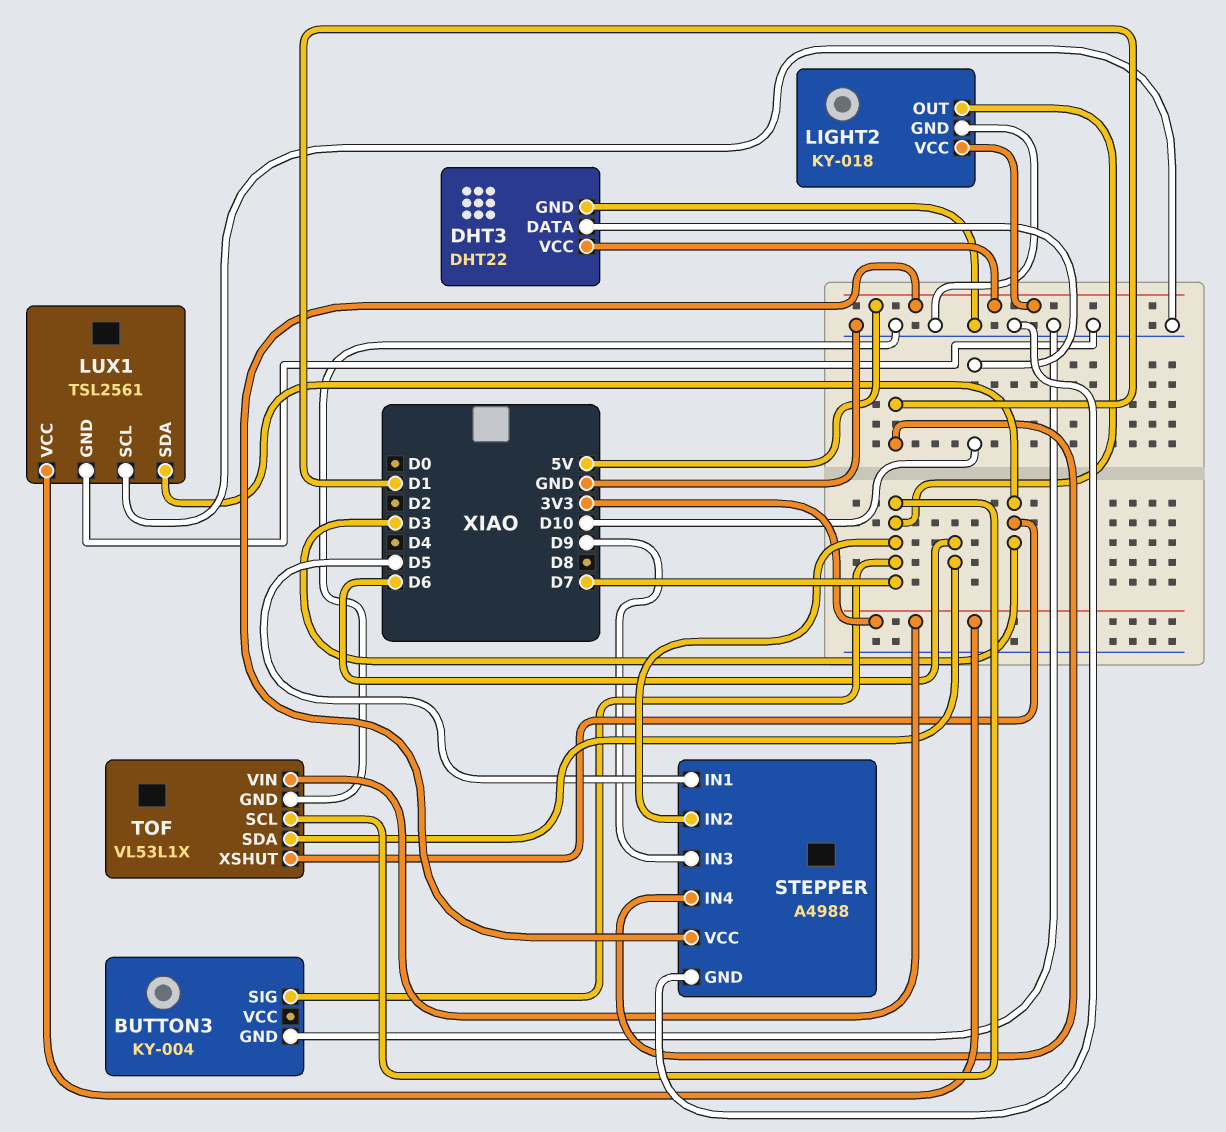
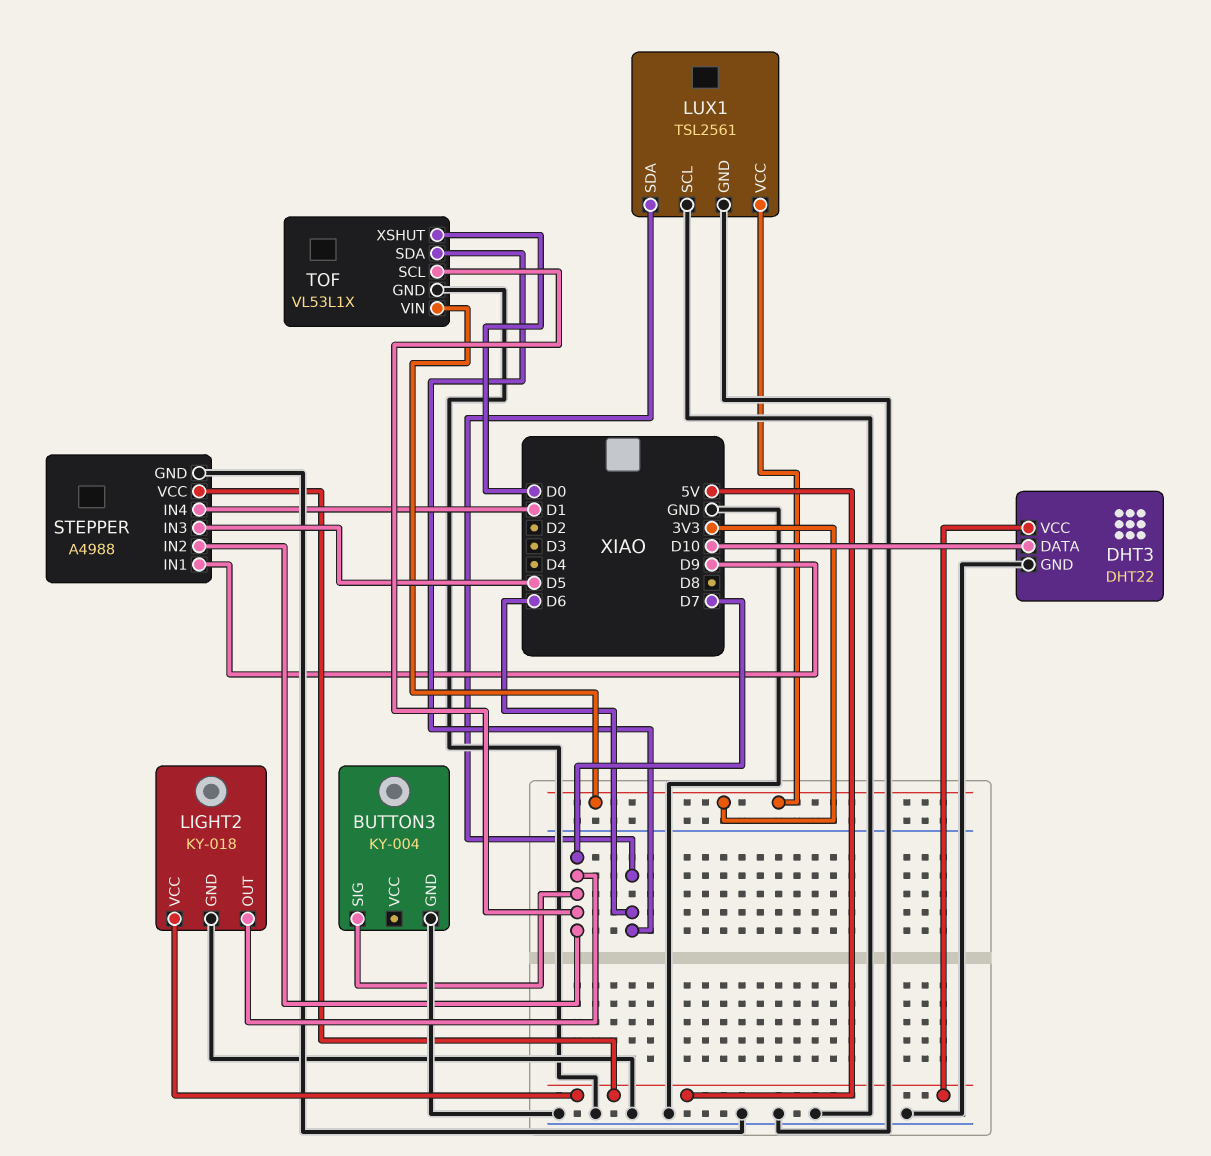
LUX1 pin SDA: D3 -> D6
STEPPER pin IN1: D5 -> D9
STEPPER pin IN3: D9 -> D5
TOF pin XSHUT: D3 -> D0

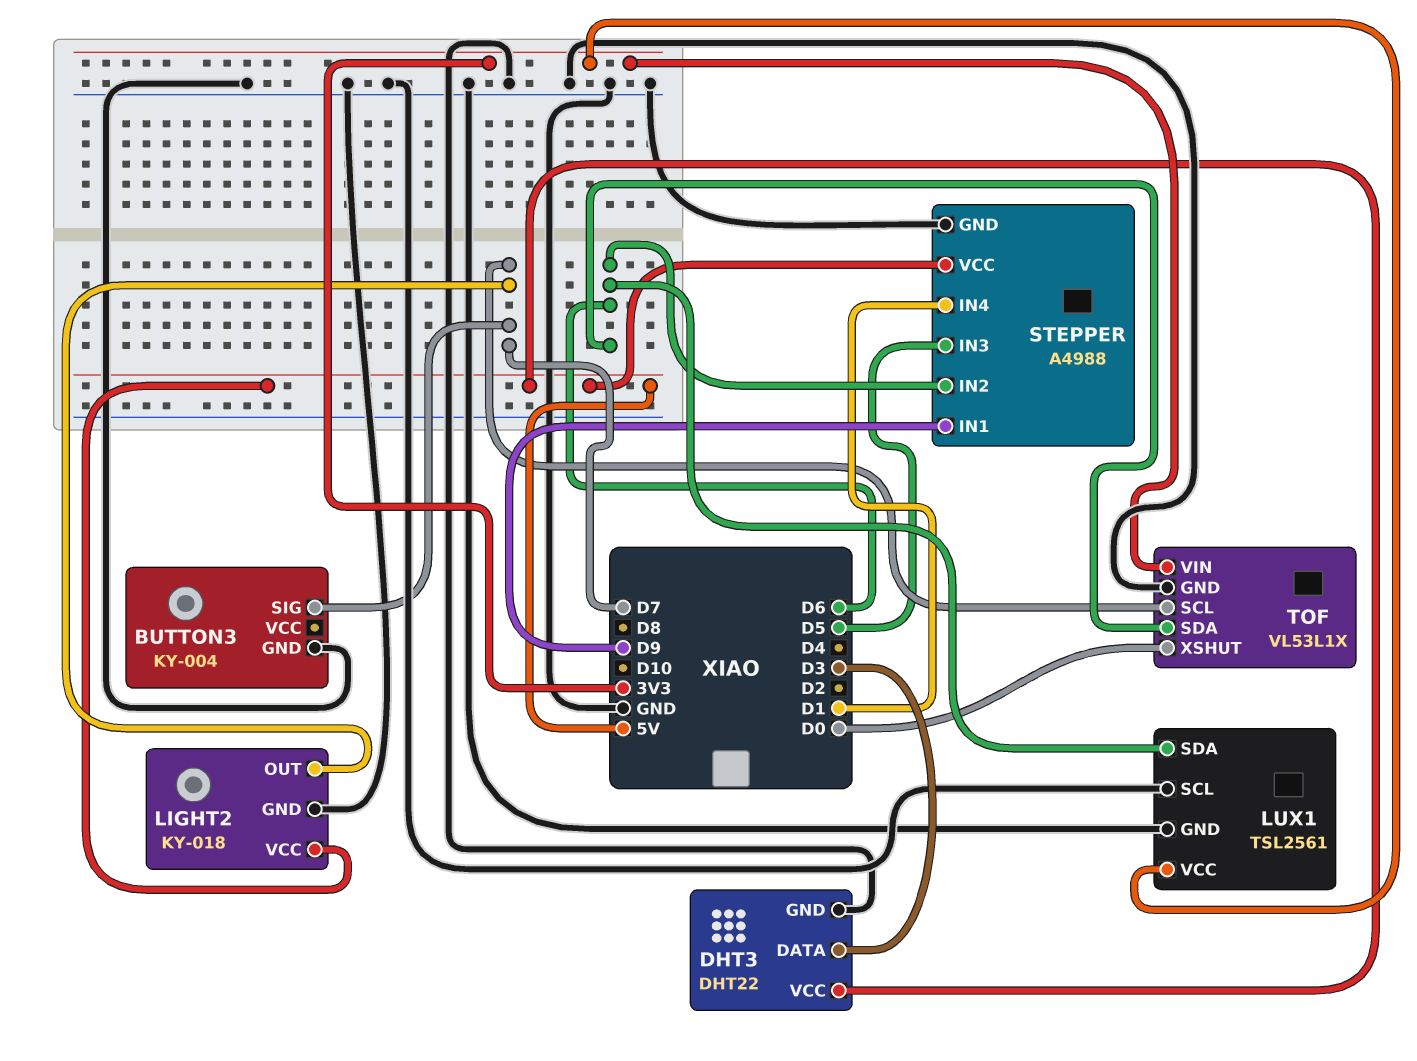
DHT3 pin DATA: D10 -> D3
STEPPER pin IN2: D7 -> D6

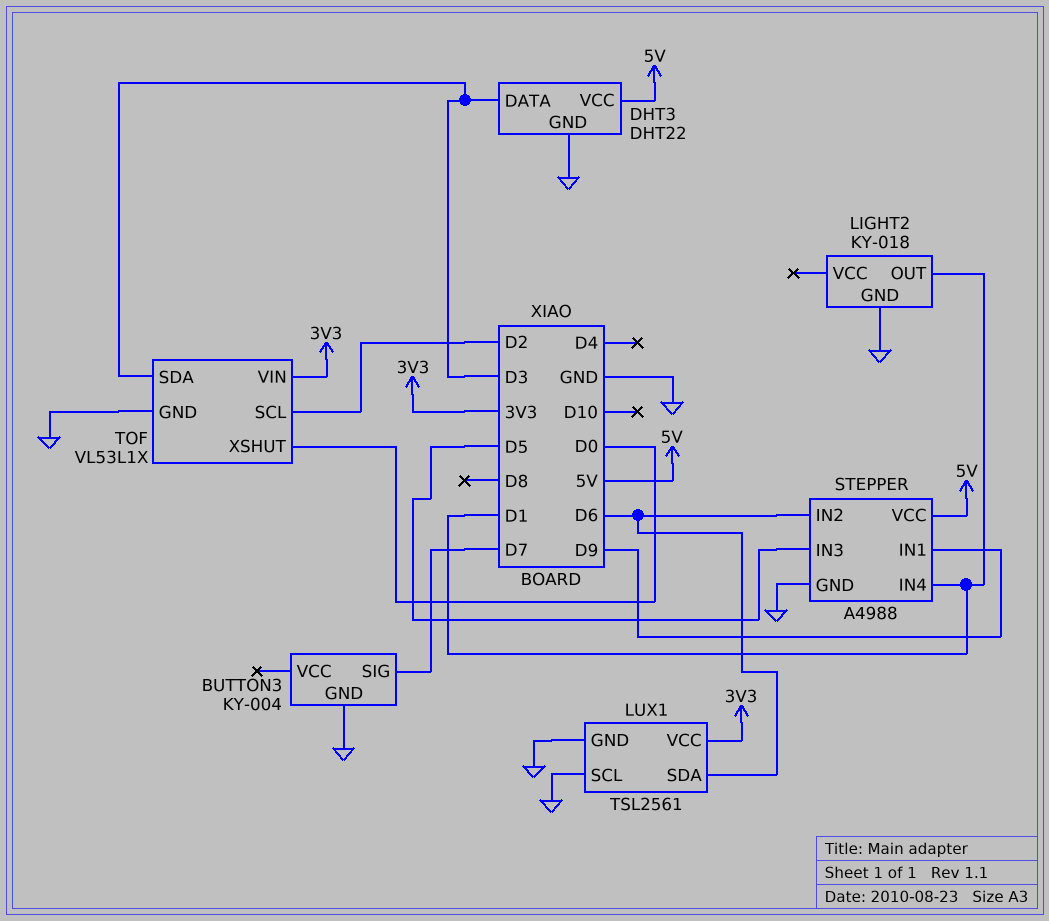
LIGHT2 pin OUT: D7 -> D1
LIGHT2 pin VCC: 5V -> none
TOF pin SCL: D7 -> D2
TOF pin SDA: D6 -> D3

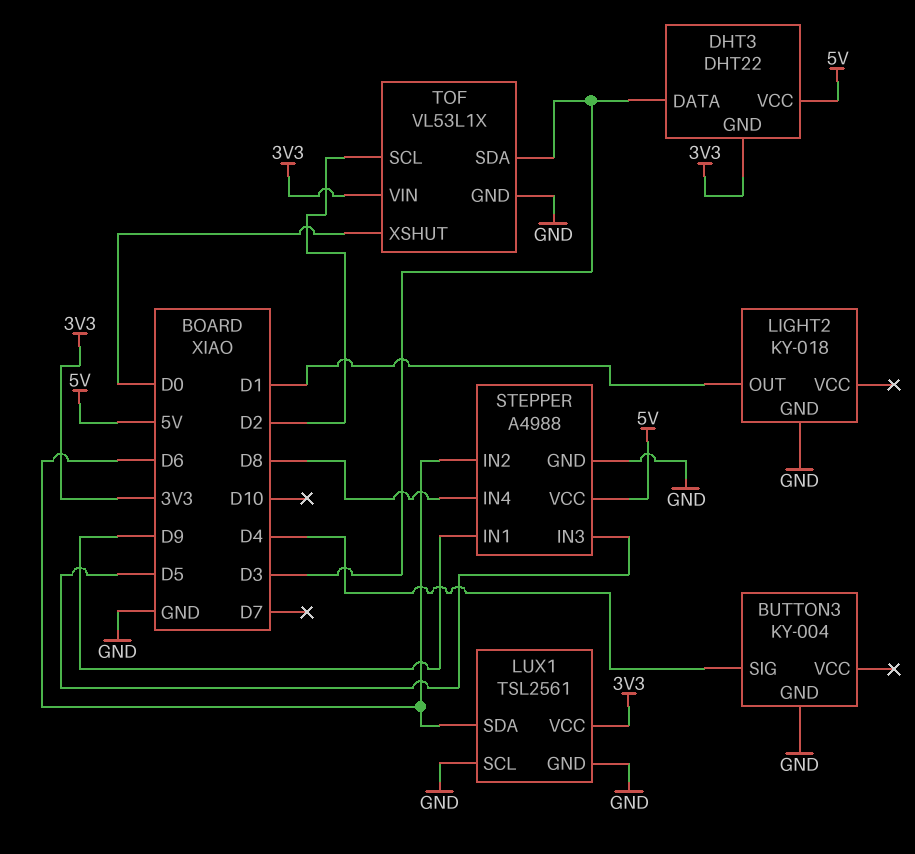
BUTTON3 pin SIG: D7 -> D4
DHT3 pin GND: GND -> 3V3
STEPPER pin IN4: D1 -> D8

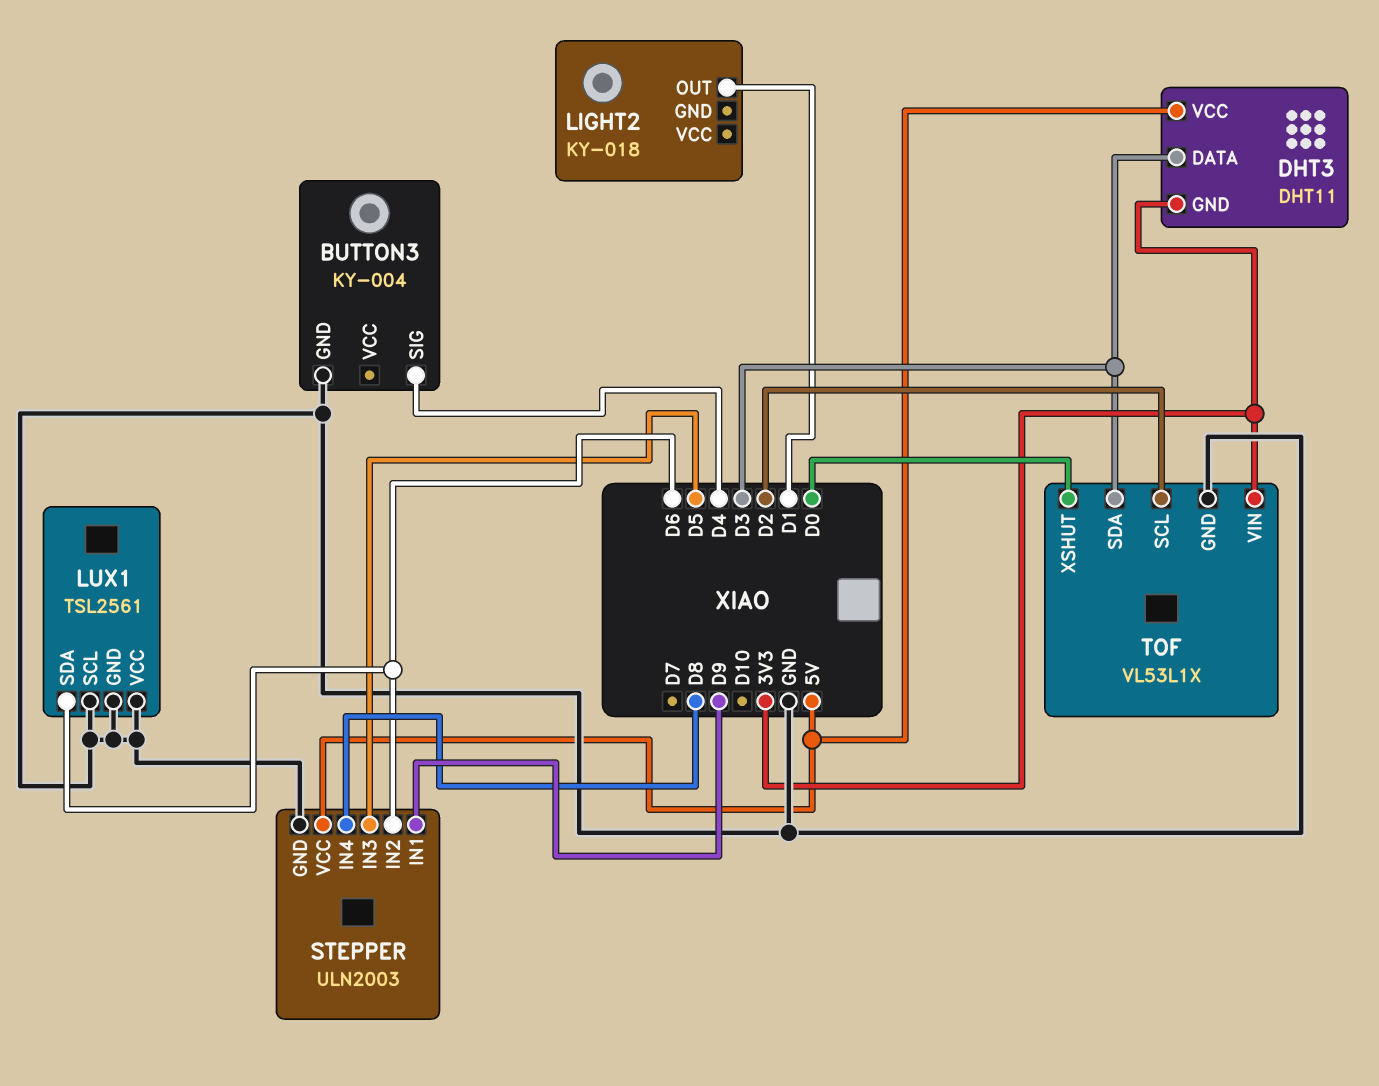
DHT3: DHT22 -> DHT11
LIGHT2 pin GND: GND -> none
LUX1 pin VCC: 3V3 -> GND
STEPPER: A4988 -> ULN2003

